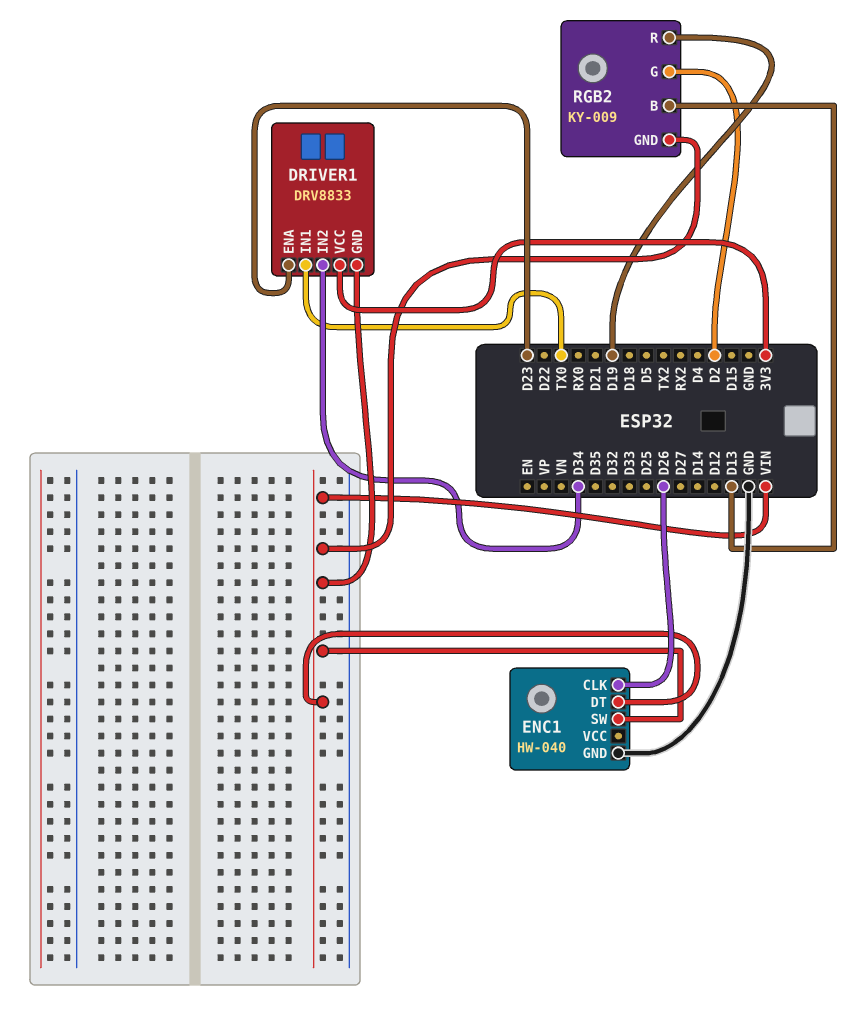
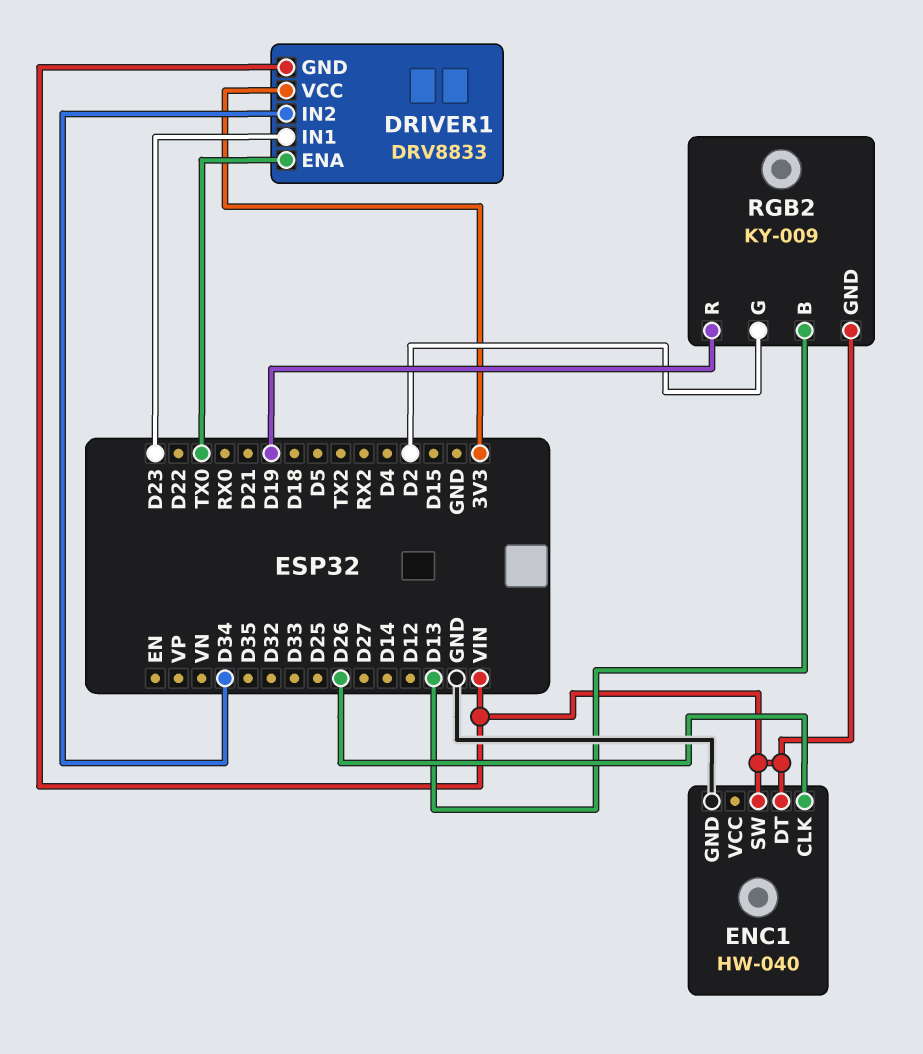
DRIVER1 pin ENA: D23 -> TX0
DRIVER1 pin IN1: TX0 -> D23

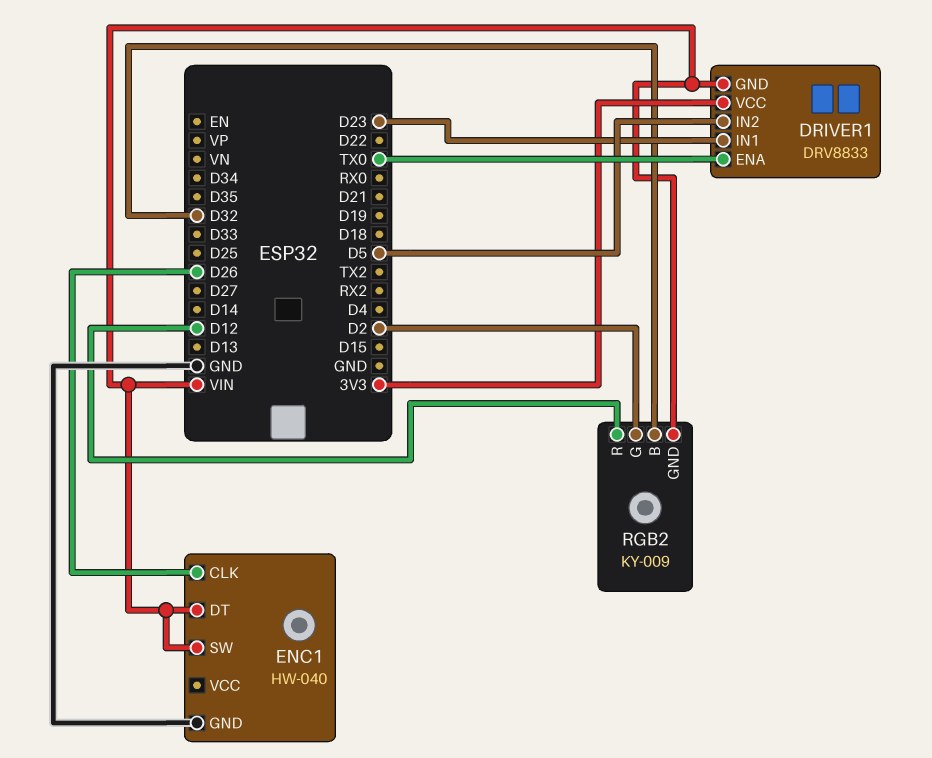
DRIVER1 pin IN2: D34 -> D5
RGB2 pin B: D13 -> D32
RGB2 pin R: D19 -> D12

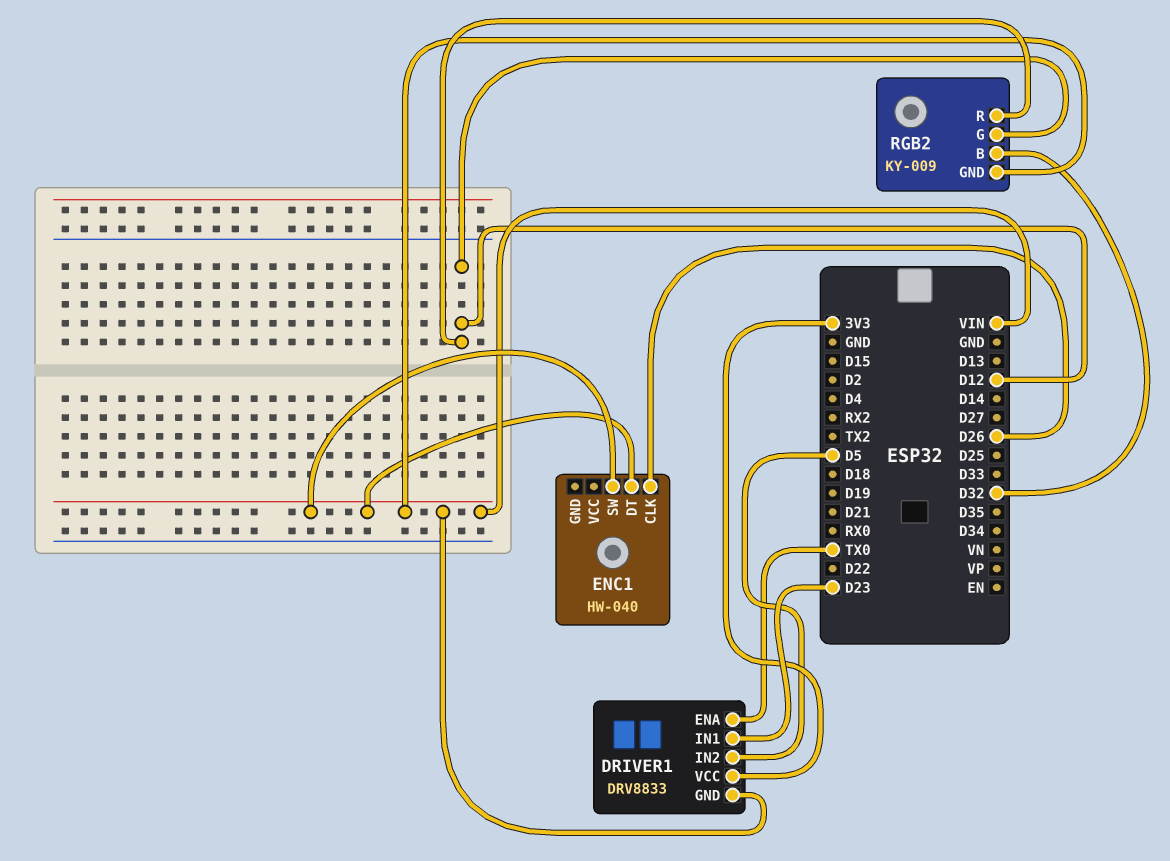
ENC1 pin GND: GND -> none
RGB2 pin G: D2 -> D12

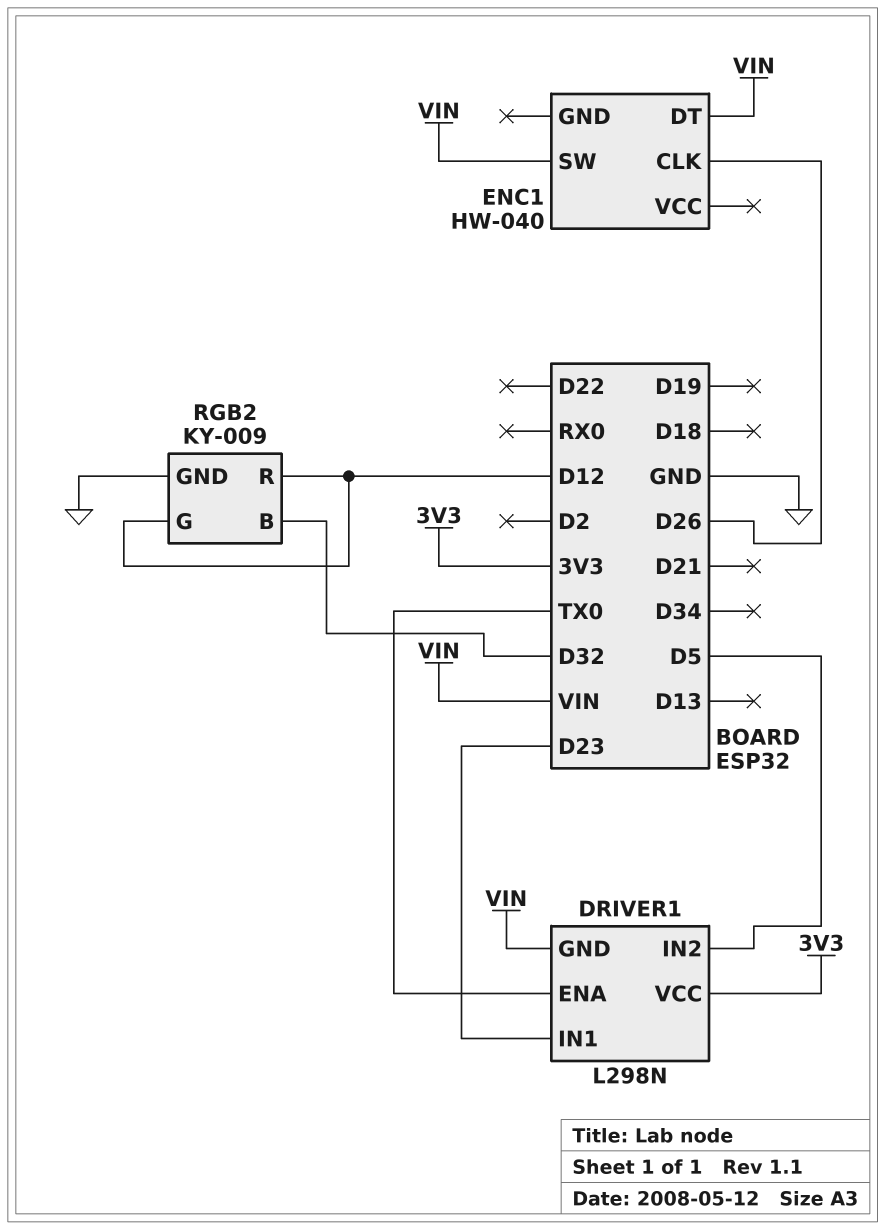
DRIVER1: DRV8833 -> L298N
RGB2 pin GND: VIN -> GND

